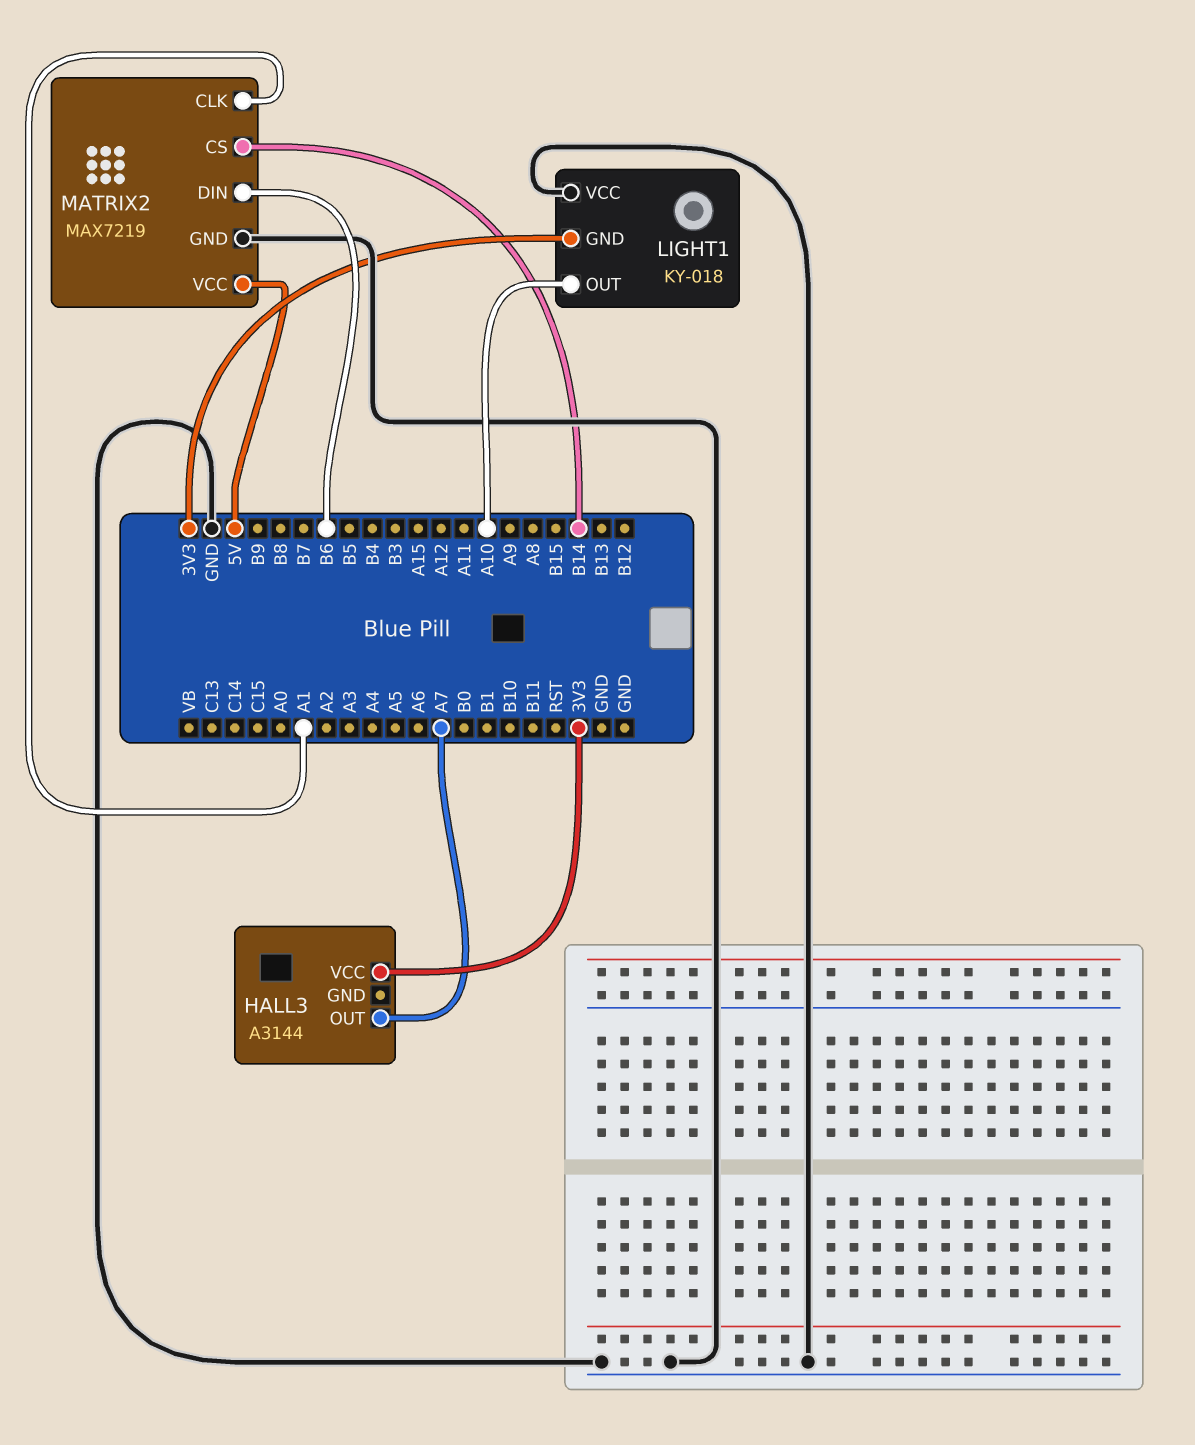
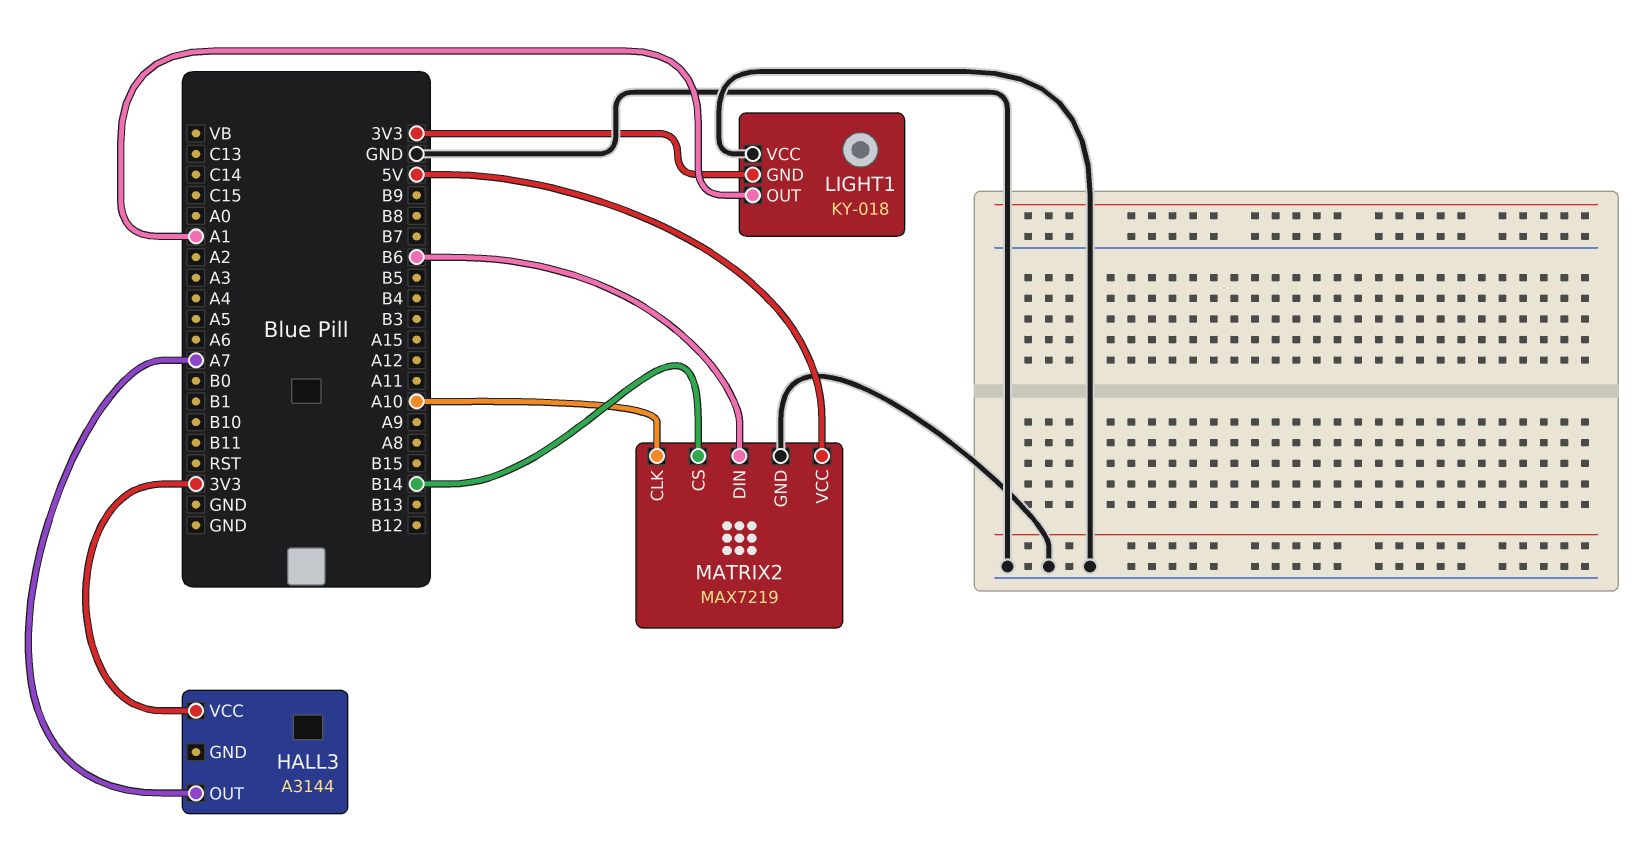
LIGHT1 pin OUT: A10 -> A1
MATRIX2 pin CLK: A1 -> A10

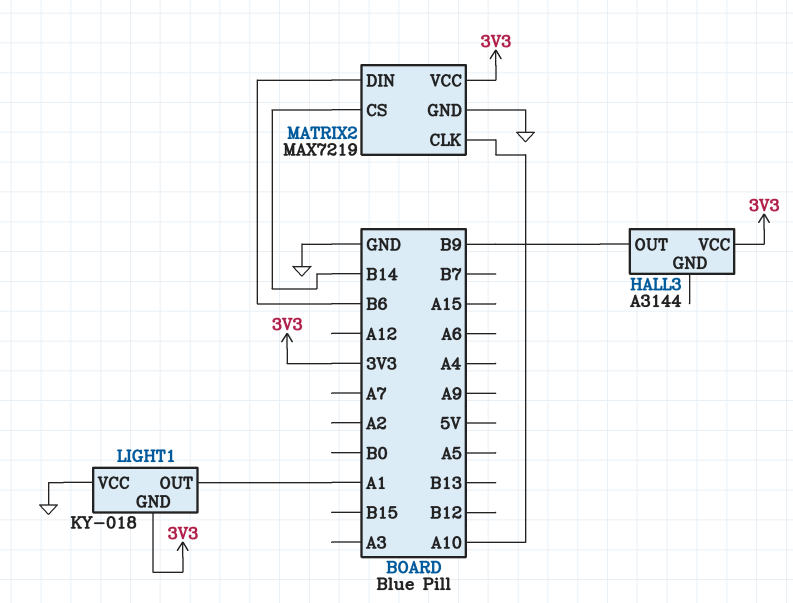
HALL3 pin OUT: A7 -> B9
MATRIX2 pin VCC: 5V -> 3V3

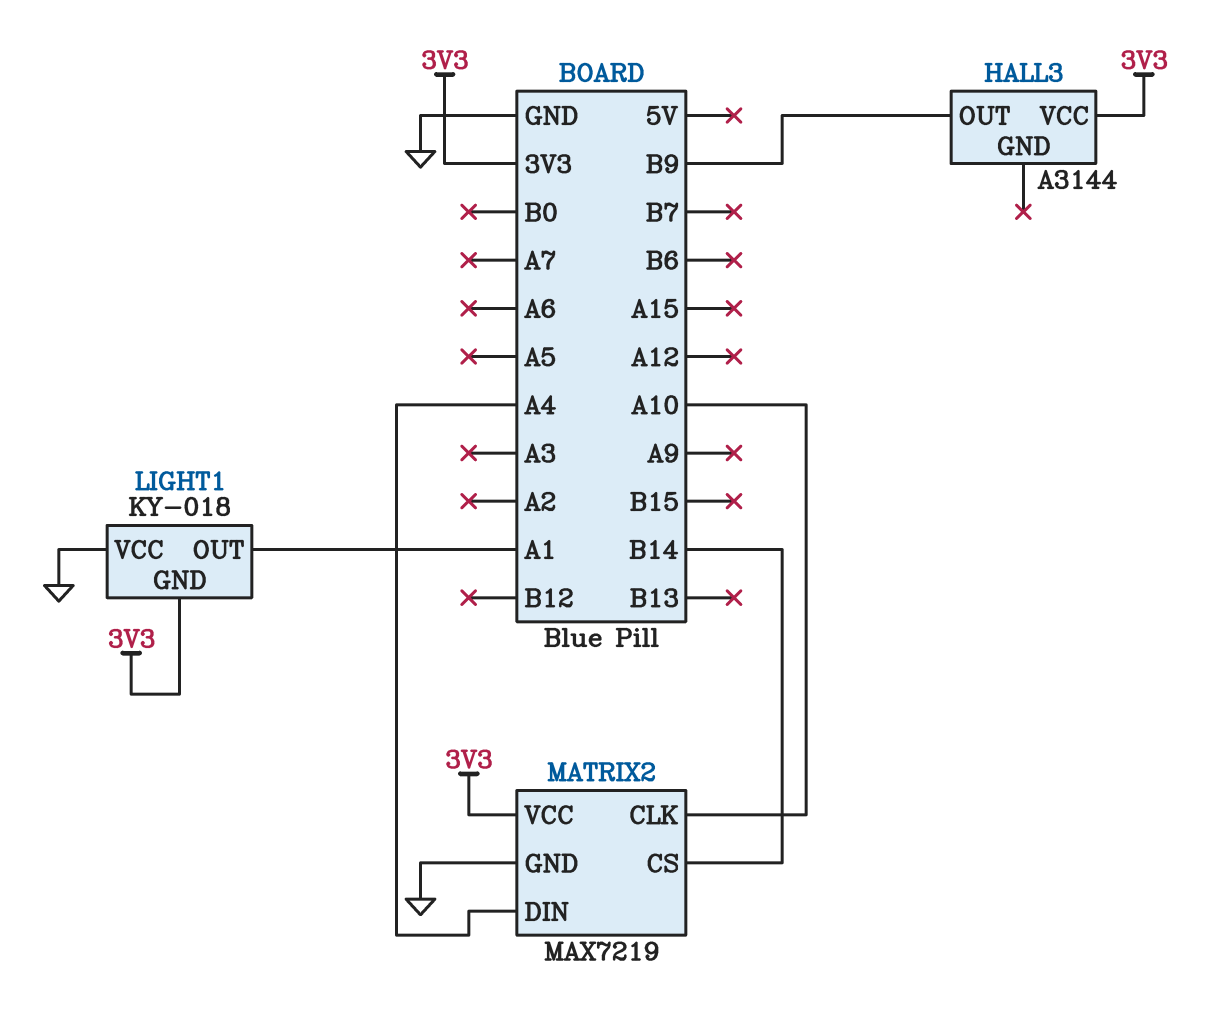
MATRIX2 pin DIN: B6 -> A4

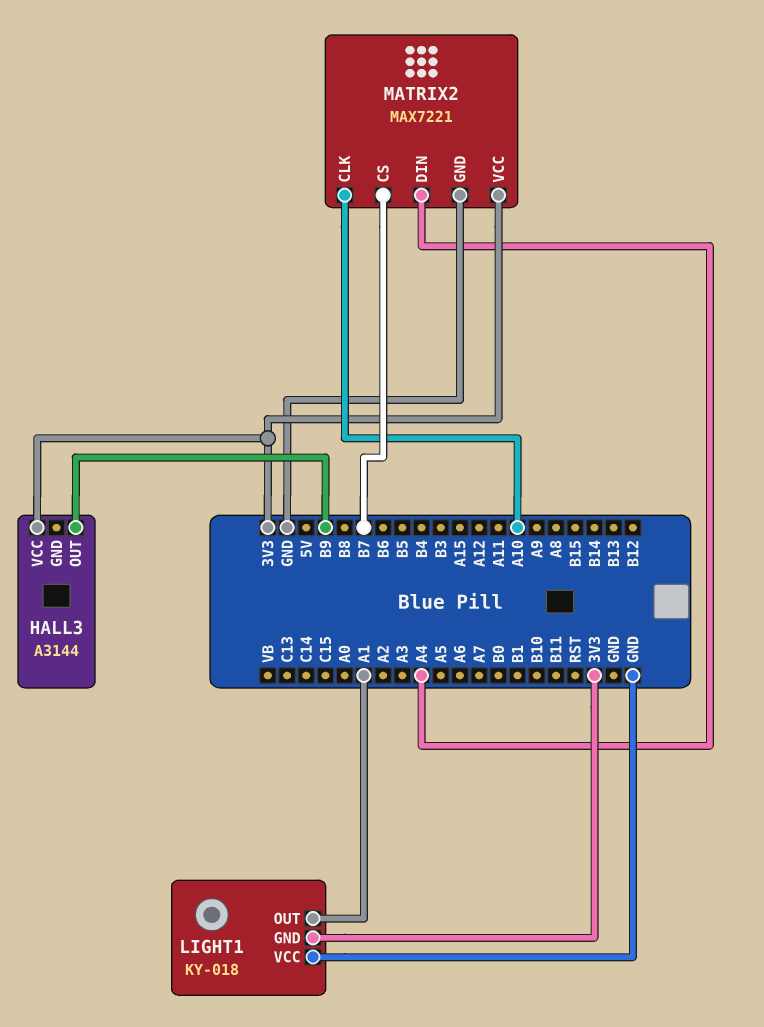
MATRIX2: MAX7219 -> MAX7221
MATRIX2 pin CS: B14 -> B7

